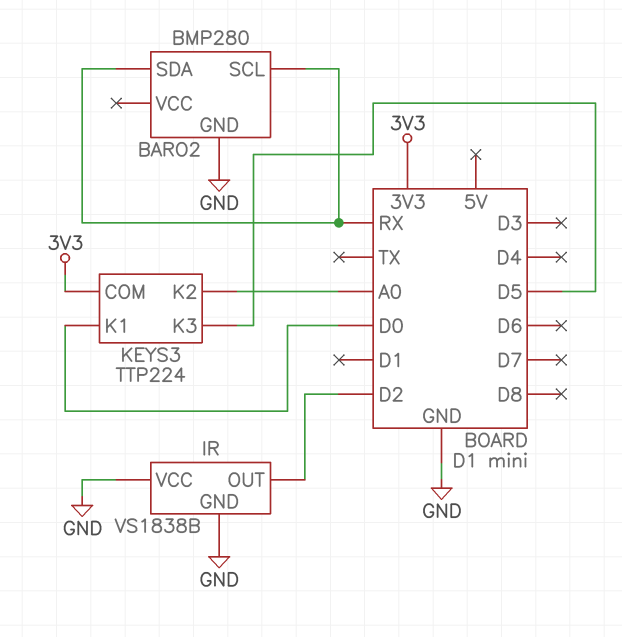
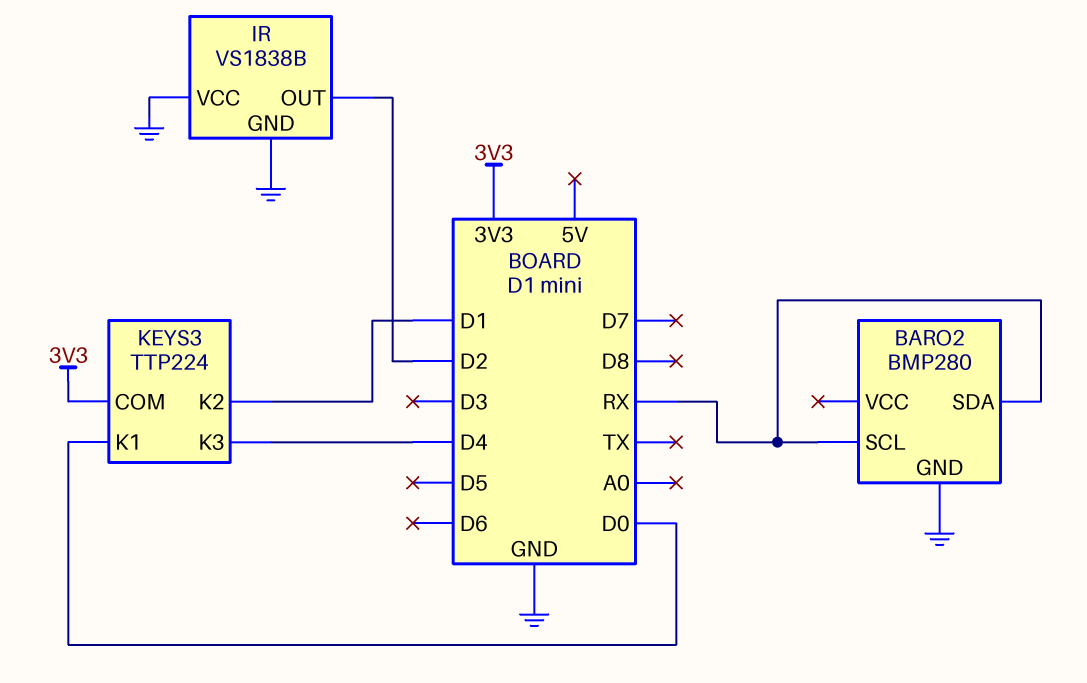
KEYS3 pin K2: A0 -> D1
KEYS3 pin K3: D5 -> D4

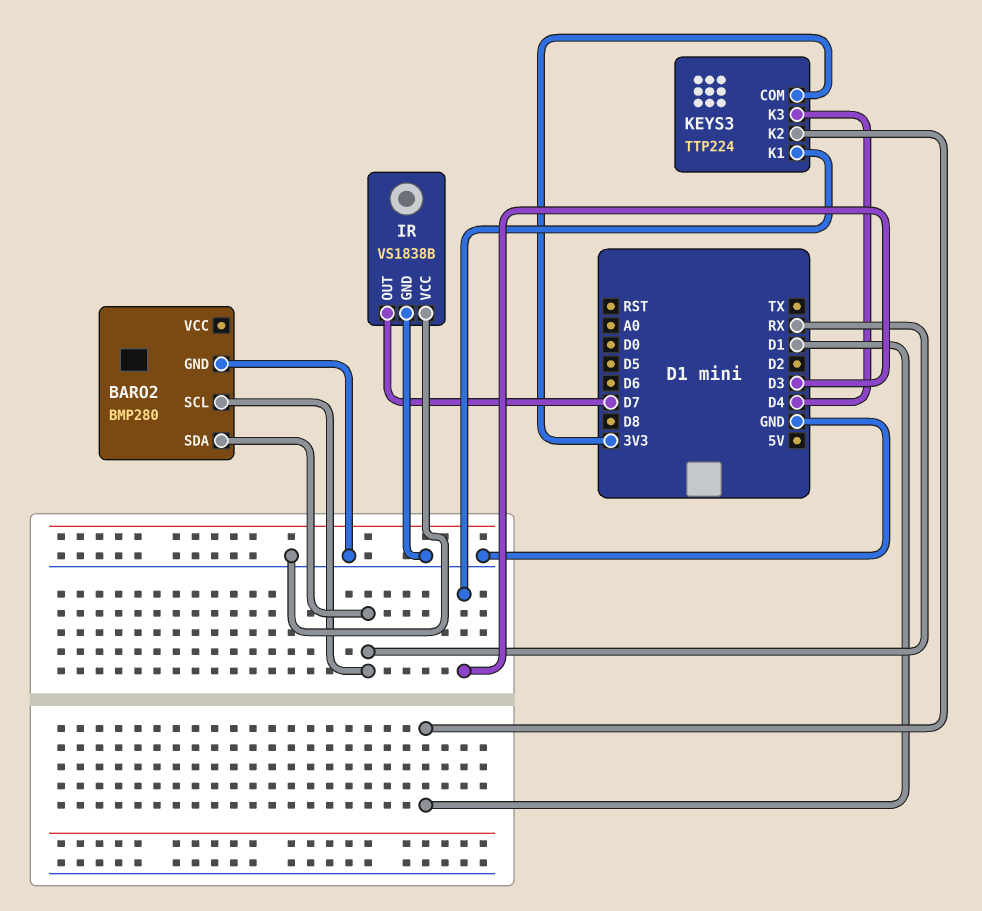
IR pin OUT: D2 -> D7
KEYS3 pin K1: D0 -> D3

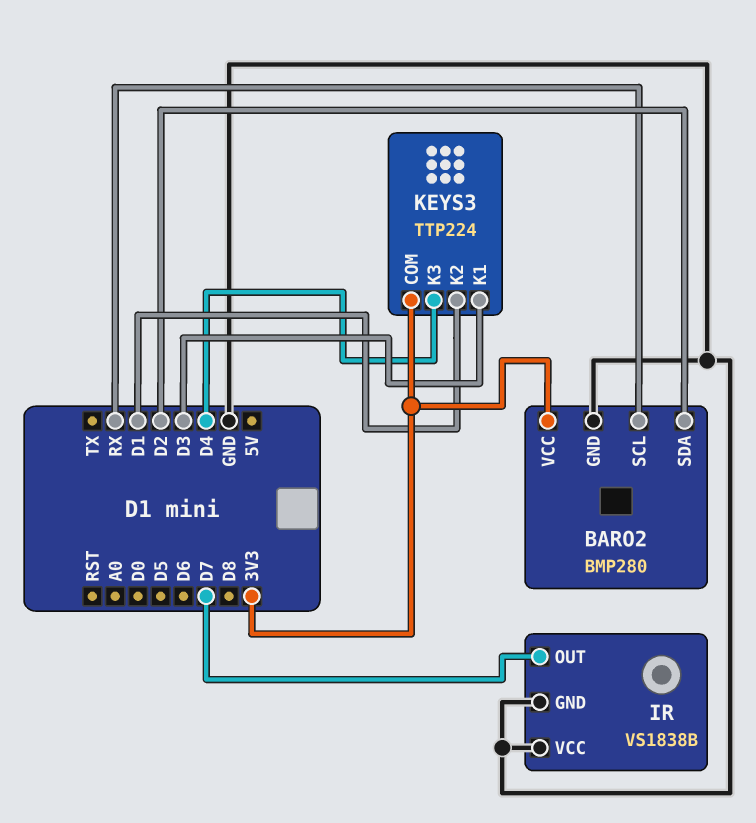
BARO2 pin SDA: RX -> D2
BARO2 pin VCC: none -> 3V3

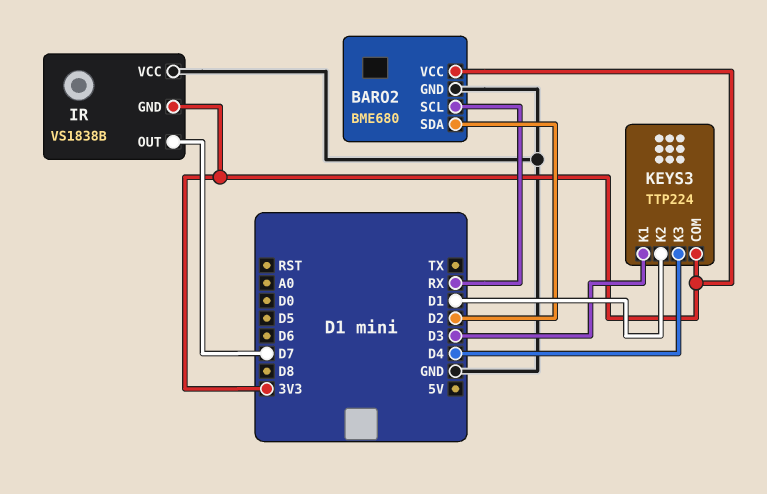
BARO2: BMP280 -> BME680
IR pin GND: GND -> 3V3

